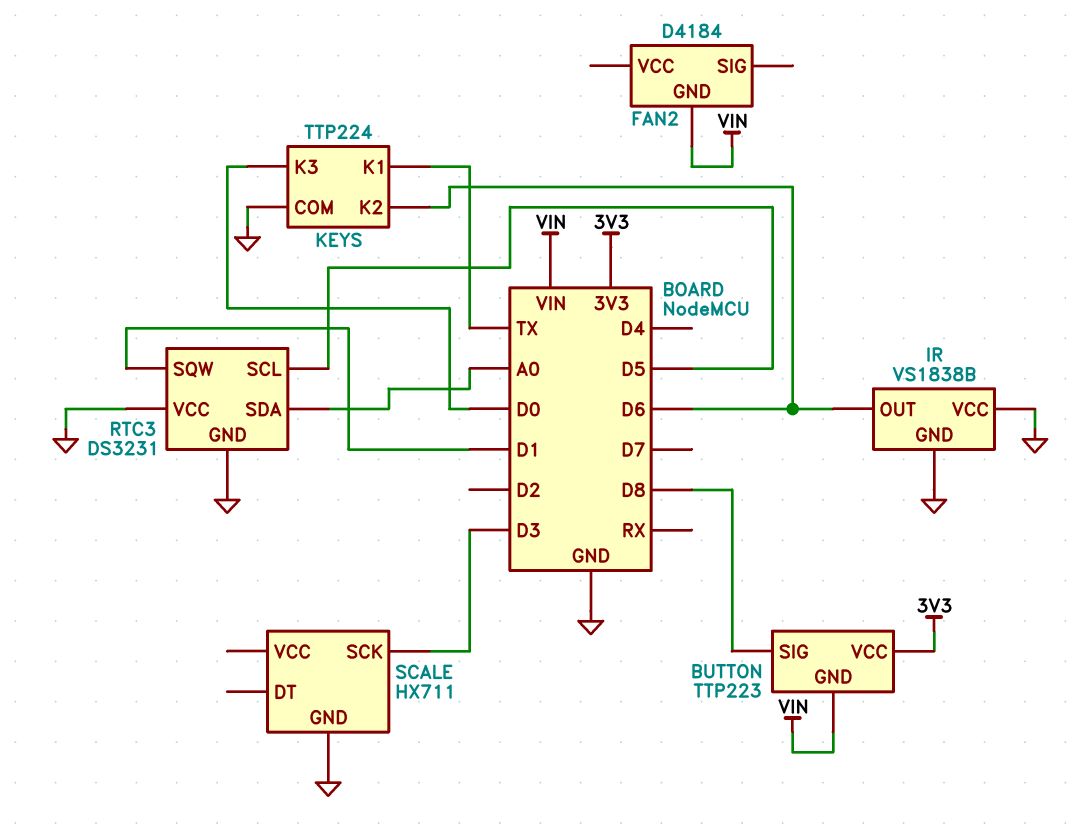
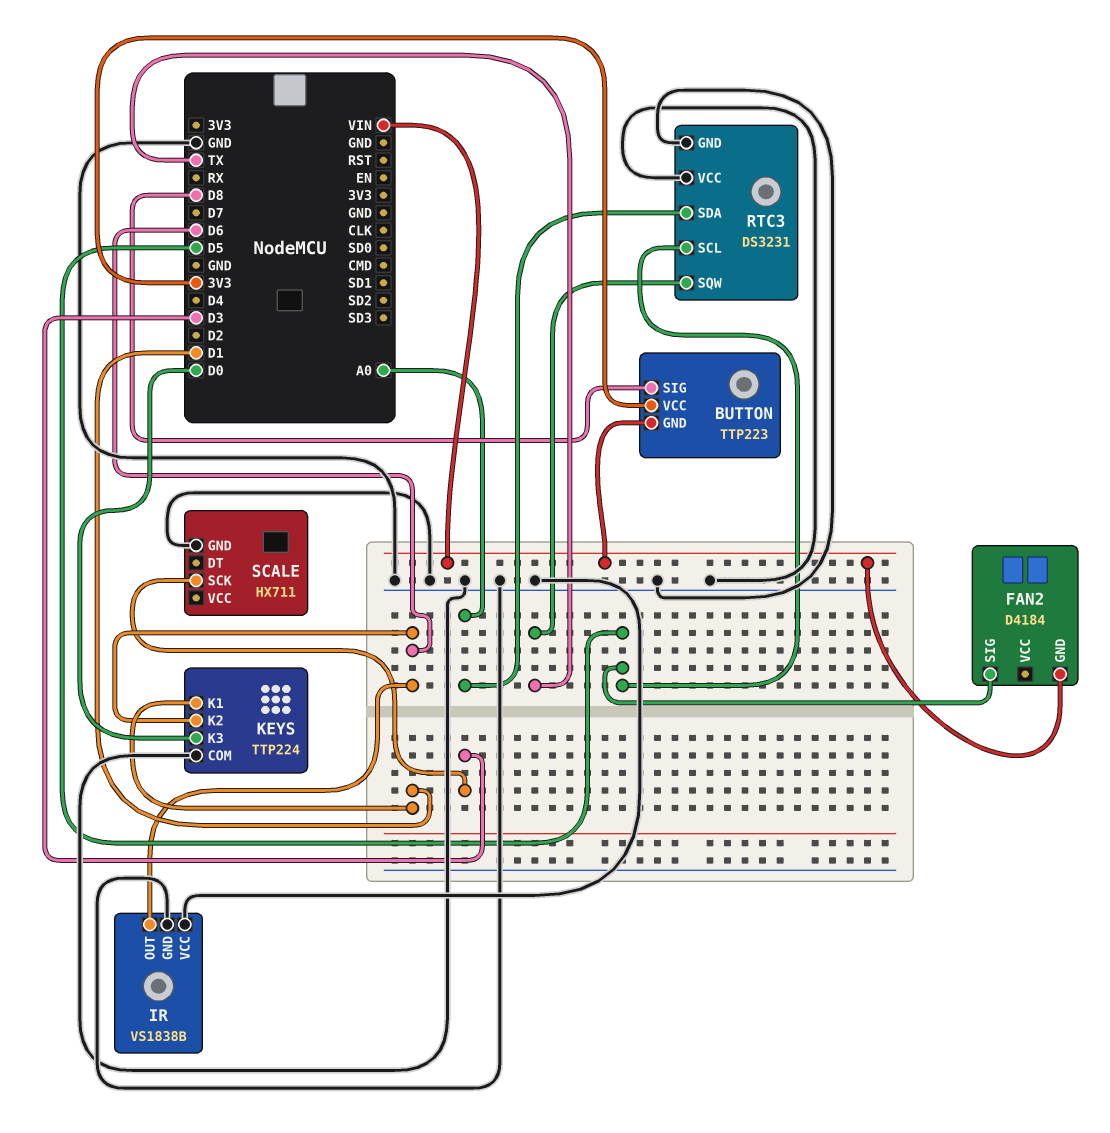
FAN2 pin SIG: none -> D5
KEYS pin K1: TX -> D1
RTC3 pin SQW: D1 -> TX

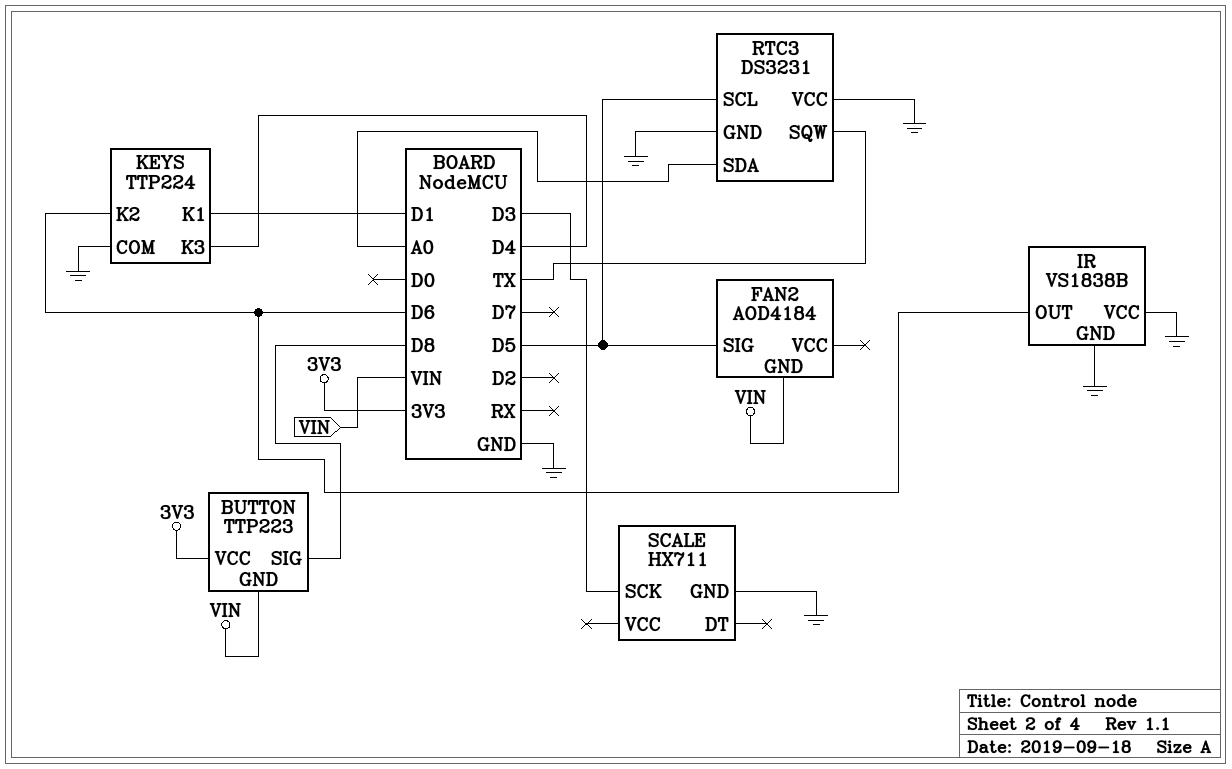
FAN2: D4184 -> AOD4184
KEYS pin K3: D0 -> D4

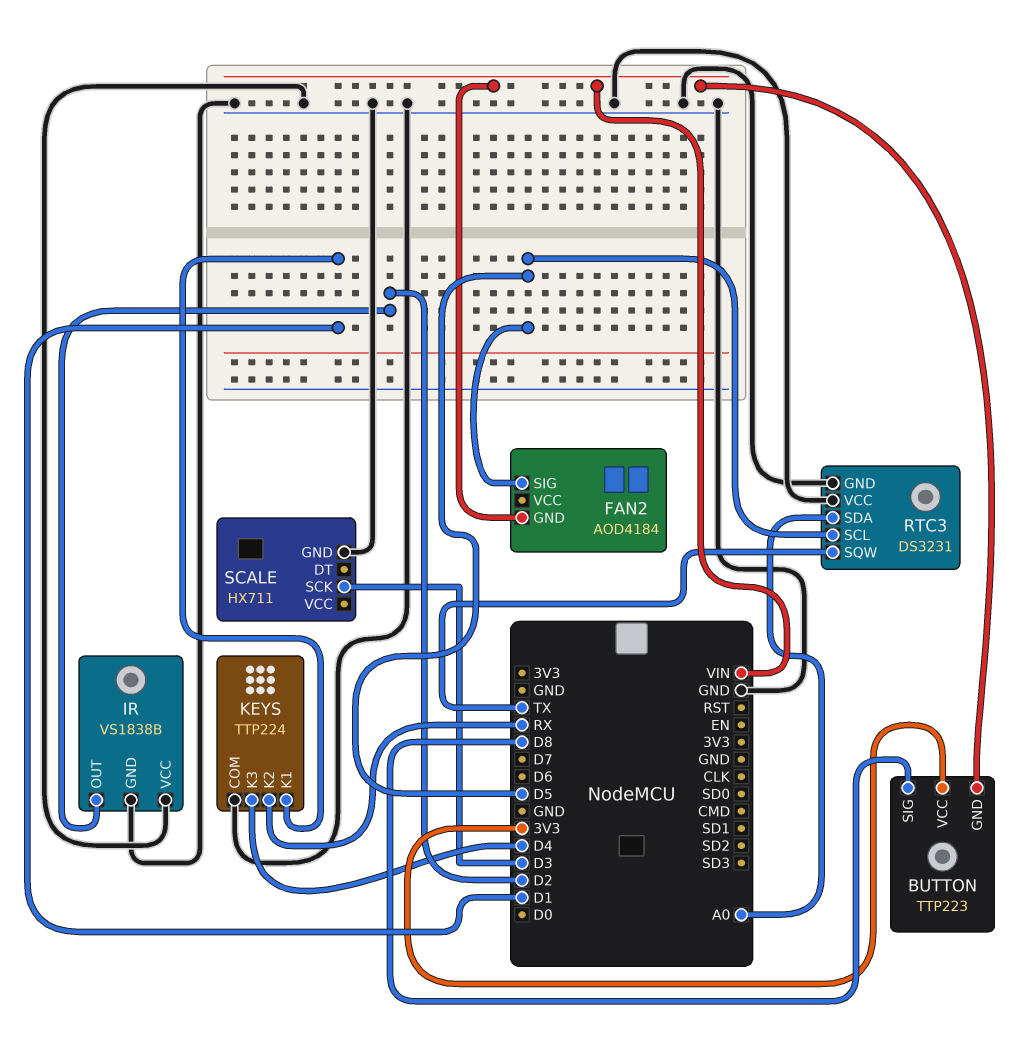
IR pin OUT: D6 -> D2
KEYS pin K2: D6 -> RX

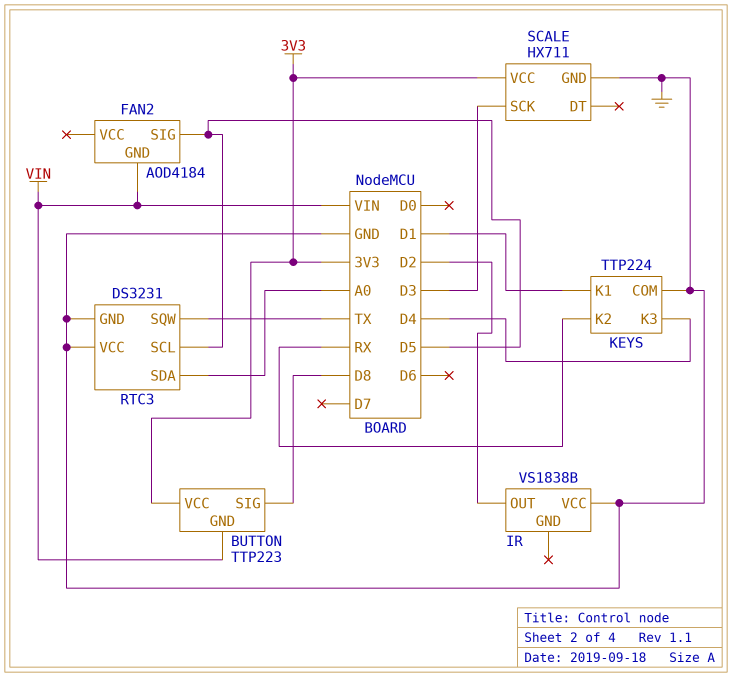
IR pin GND: GND -> none
SCALE pin VCC: none -> 3V3

